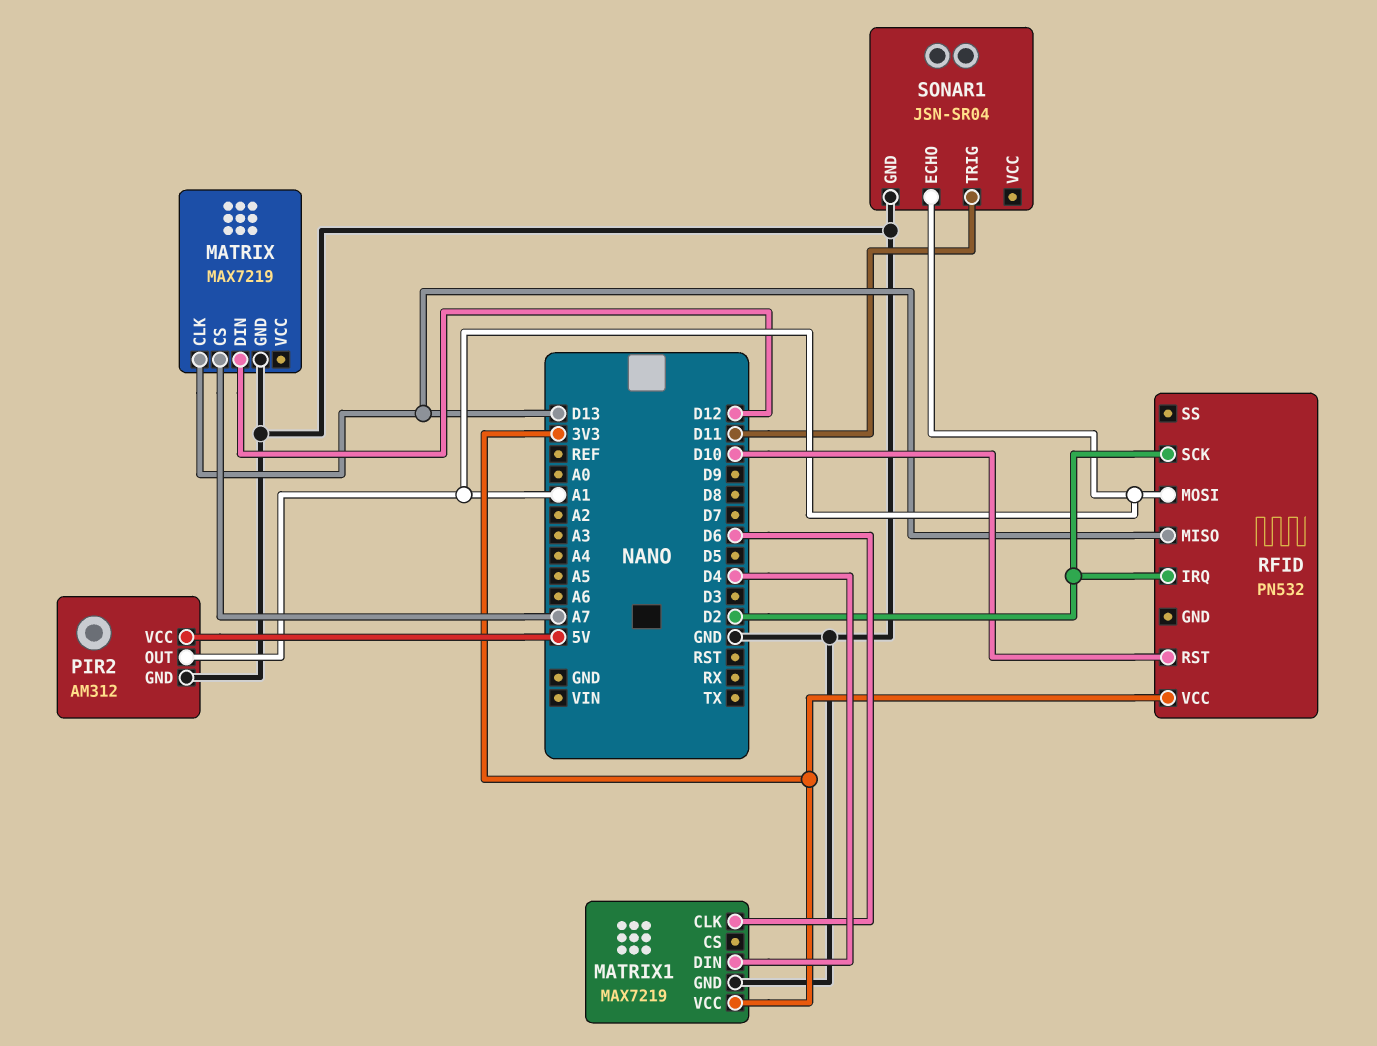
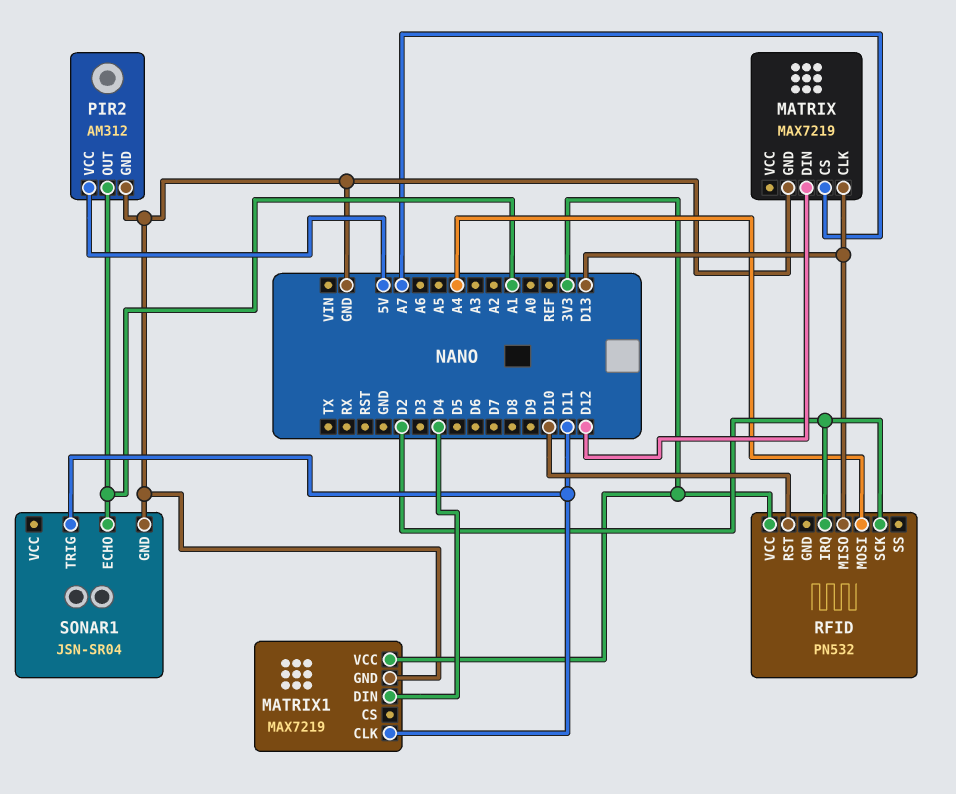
MATRIX1 pin CLK: D6 -> D11
RFID pin MOSI: A1 -> A4

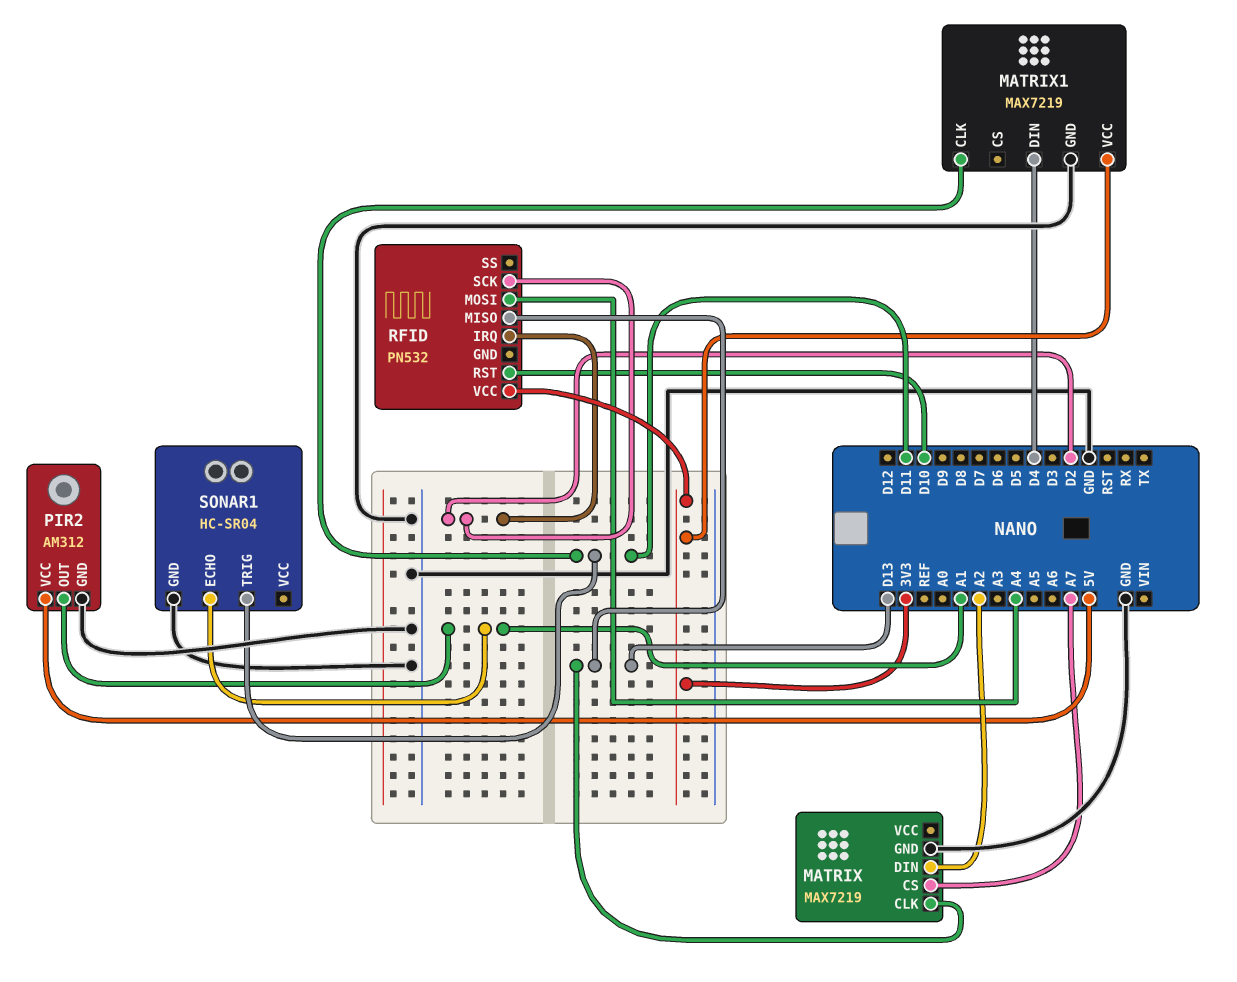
MATRIX pin DIN: D12 -> A2
SONAR1: JSN-SR04 -> HC-SR04

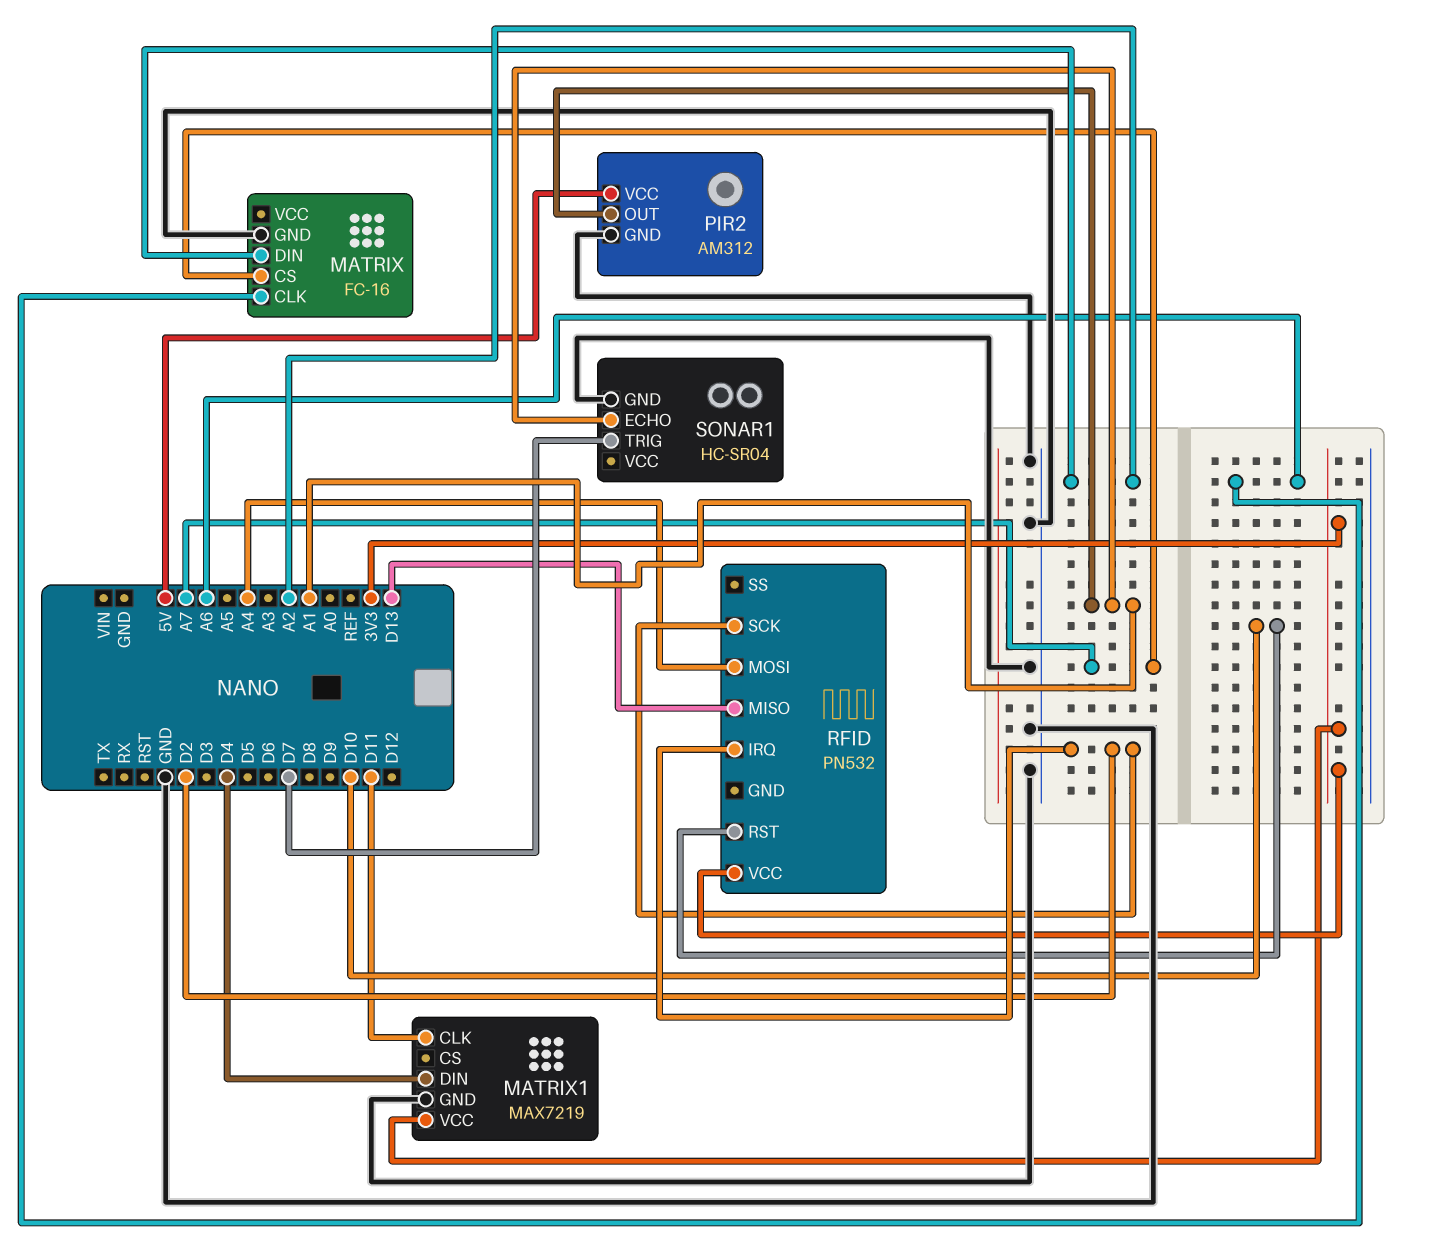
MATRIX: MAX7219 -> FC-16
MATRIX pin CLK: D13 -> A6
SONAR1 pin TRIG: D11 -> D7

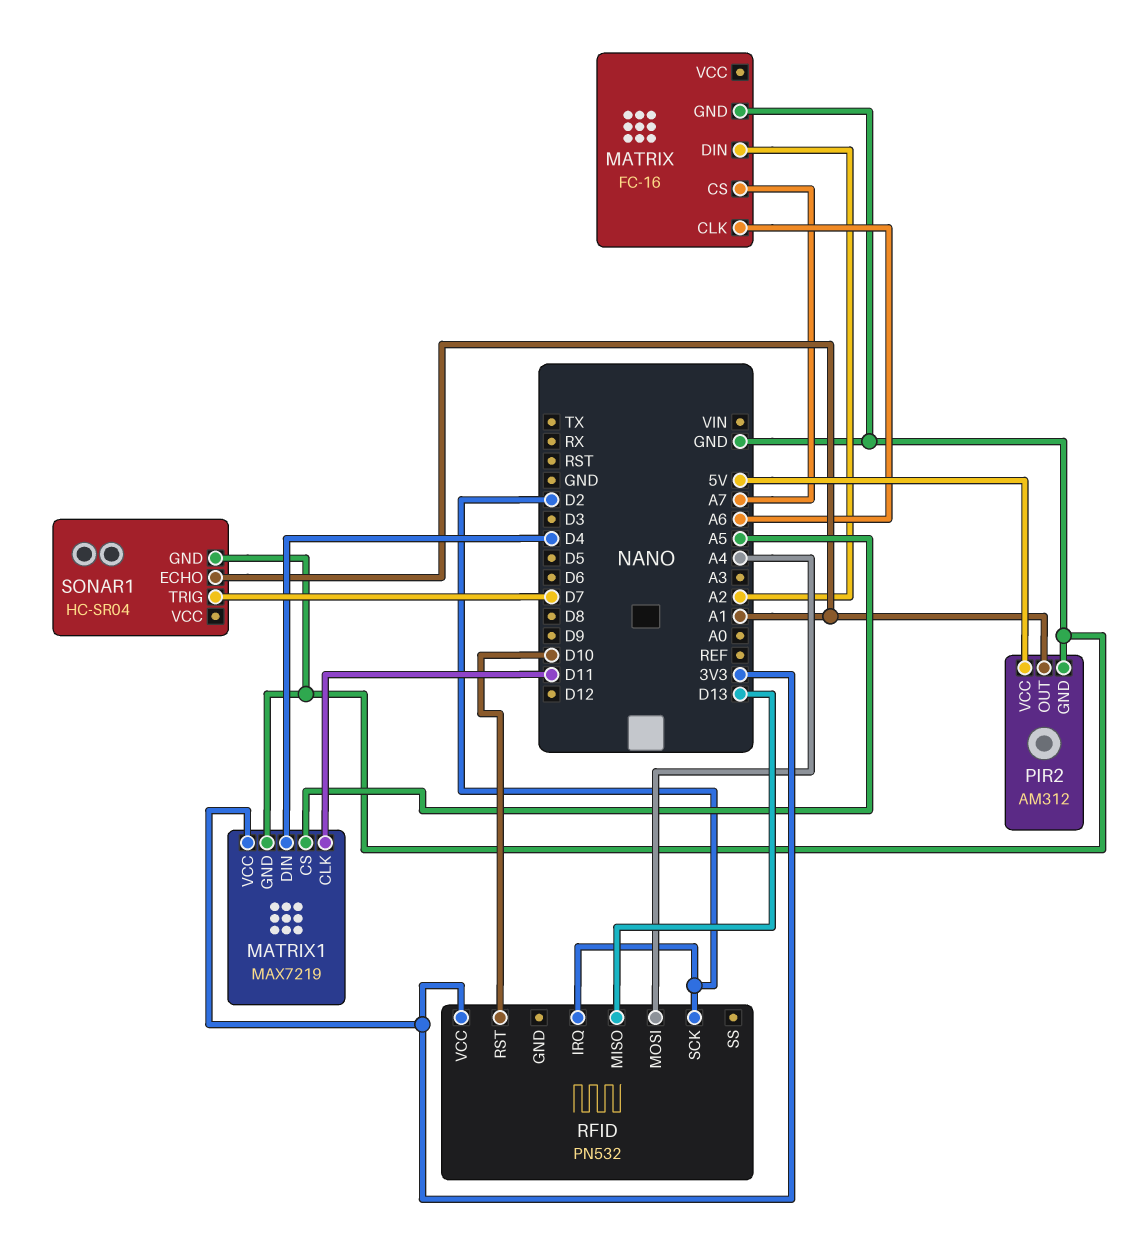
MATRIX1 pin CS: none -> A5

